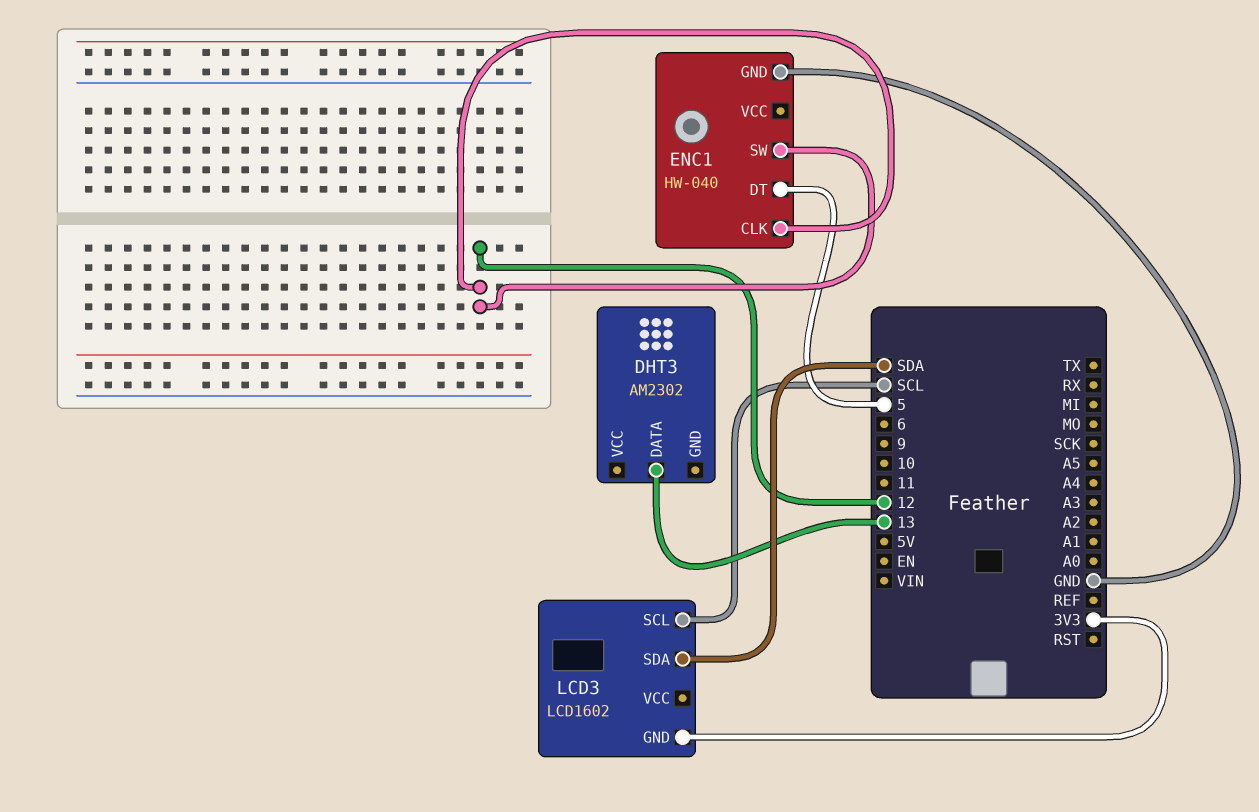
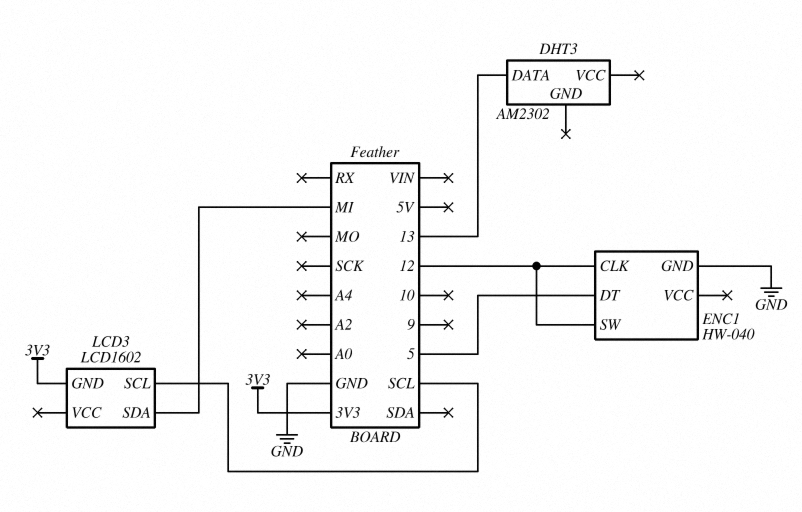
LCD3 pin SDA: SDA -> MI

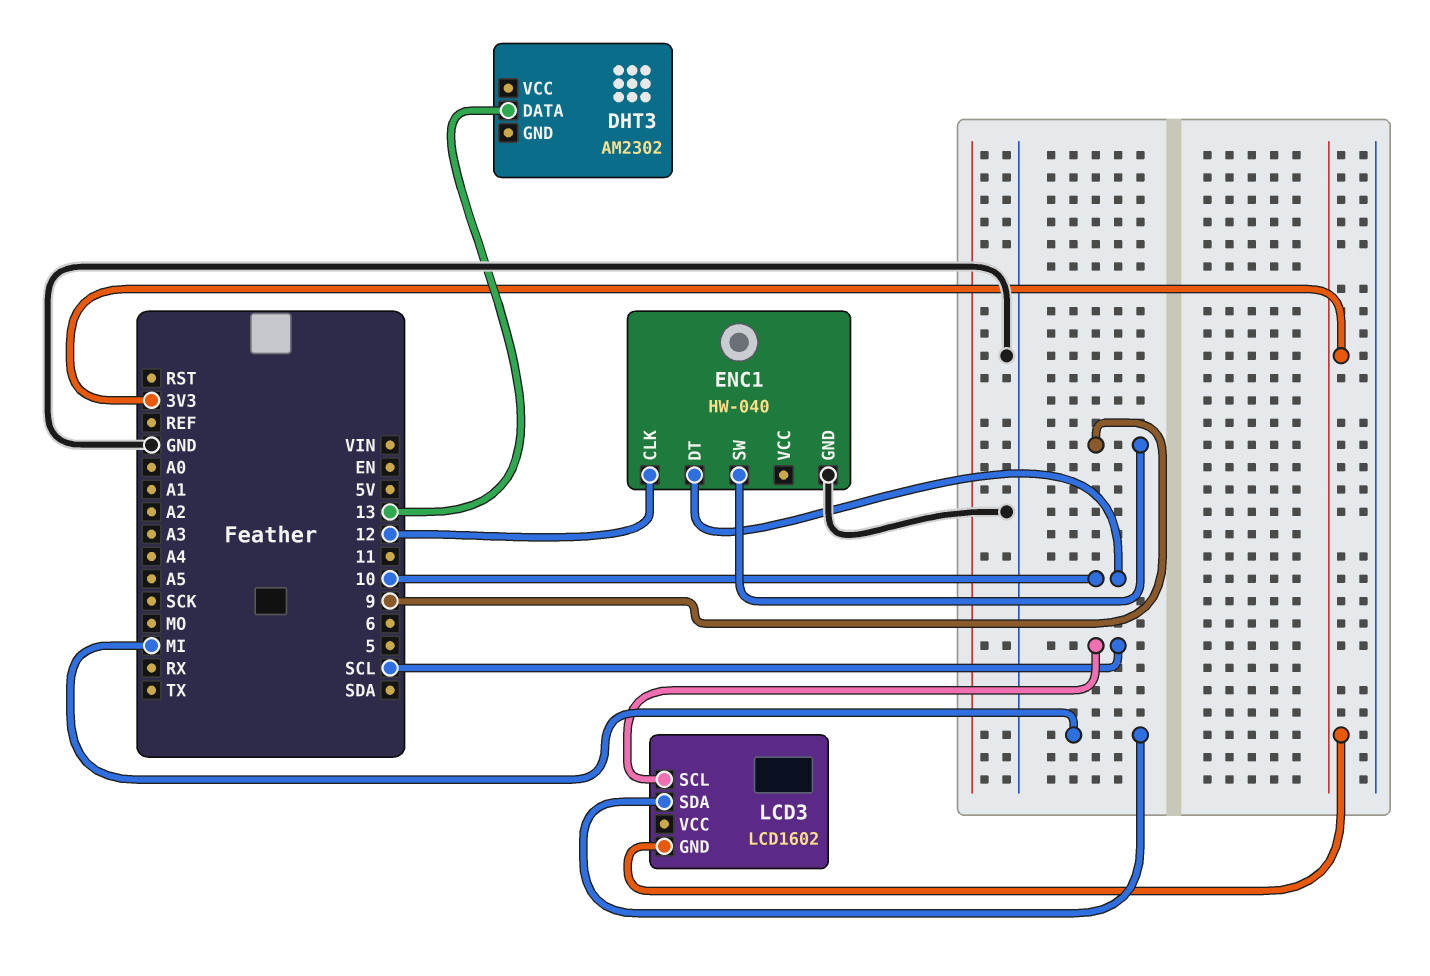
ENC1 pin DT: 5 -> 10
ENC1 pin SW: 12 -> 9

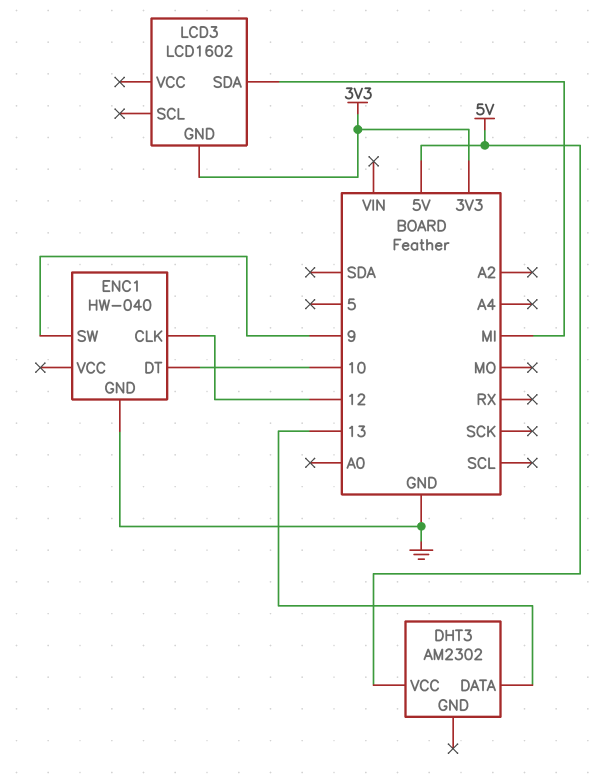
DHT3 pin VCC: none -> 5V
LCD3 pin SCL: SCL -> none

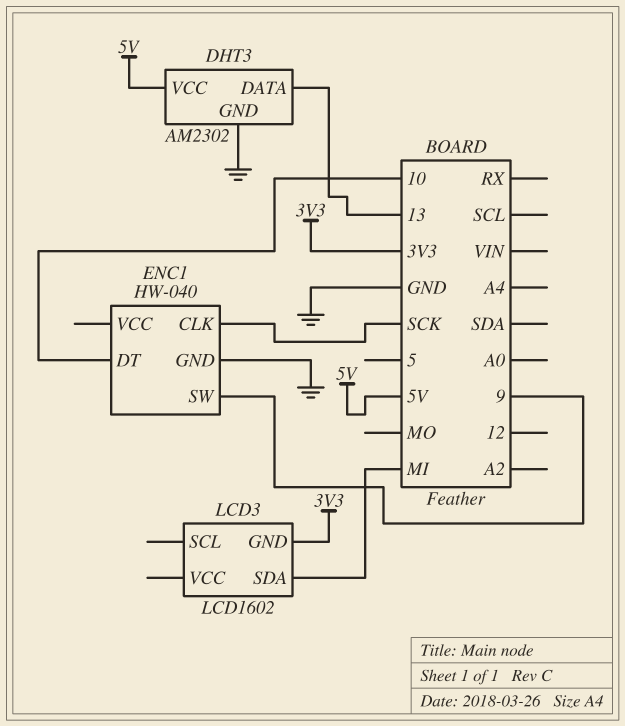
DHT3 pin GND: none -> GND
ENC1 pin CLK: 12 -> SCK

